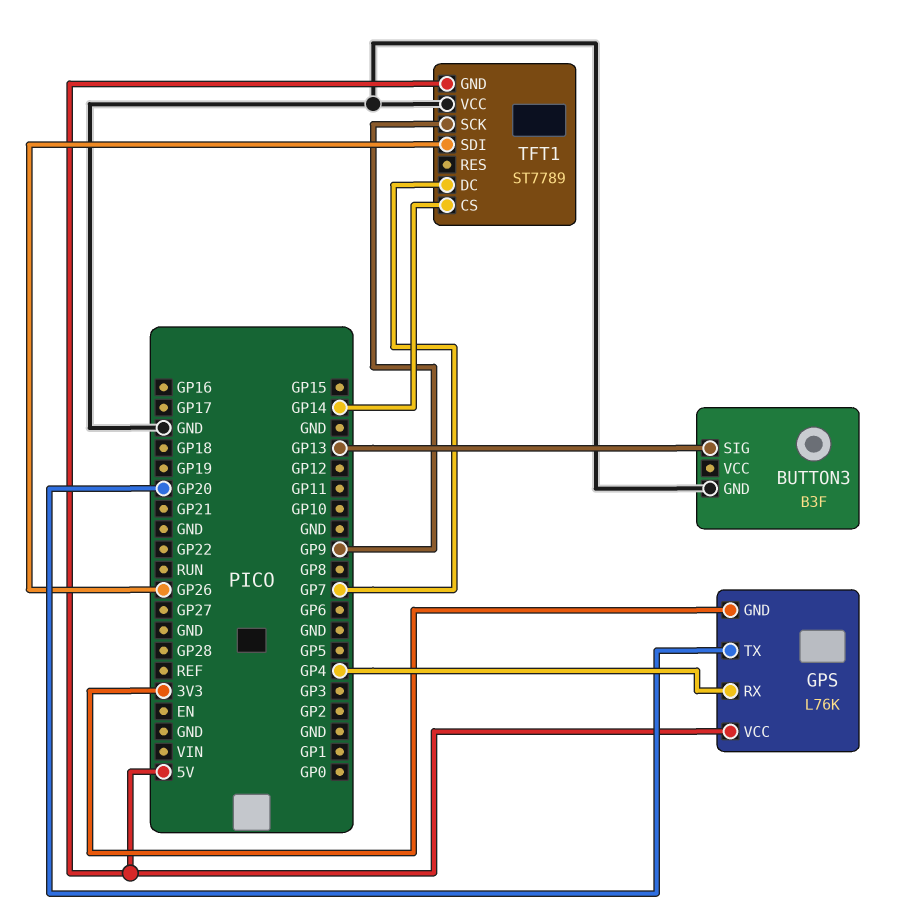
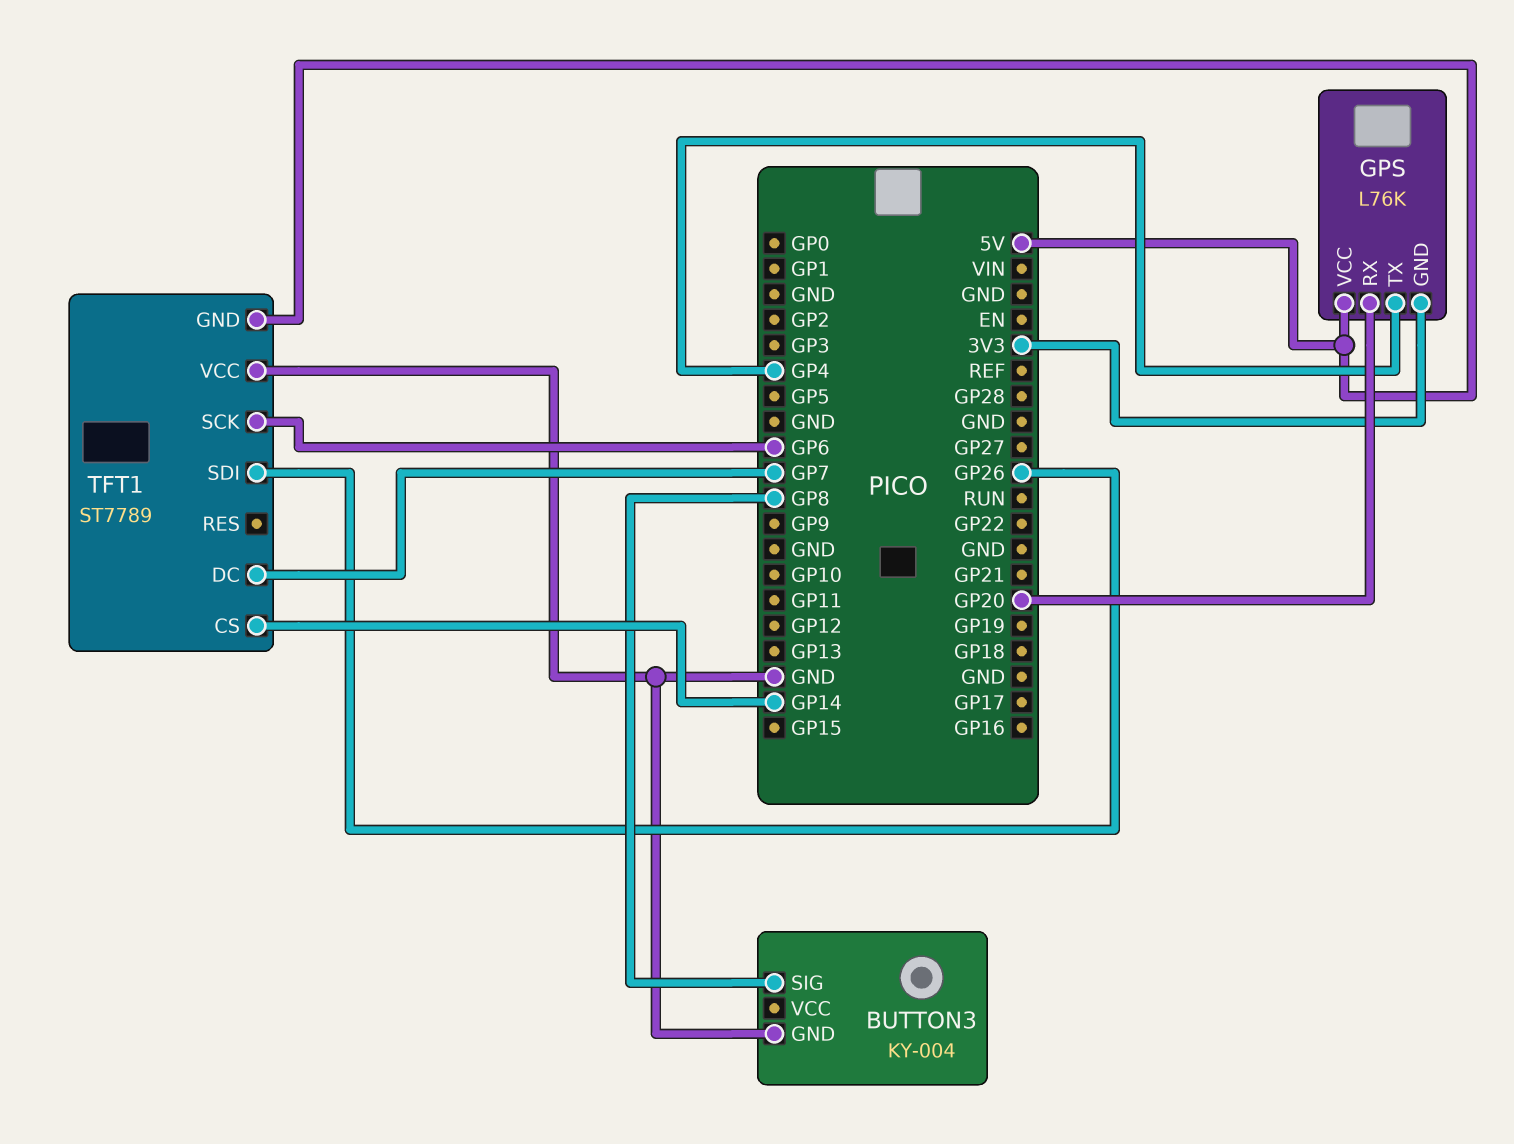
BUTTON3: B3F -> KY-004
BUTTON3 pin SIG: GP13 -> GP8
GPS pin RX: GP4 -> GP20
GPS pin TX: GP20 -> GP4
TFT1 pin SCK: GP9 -> GP6

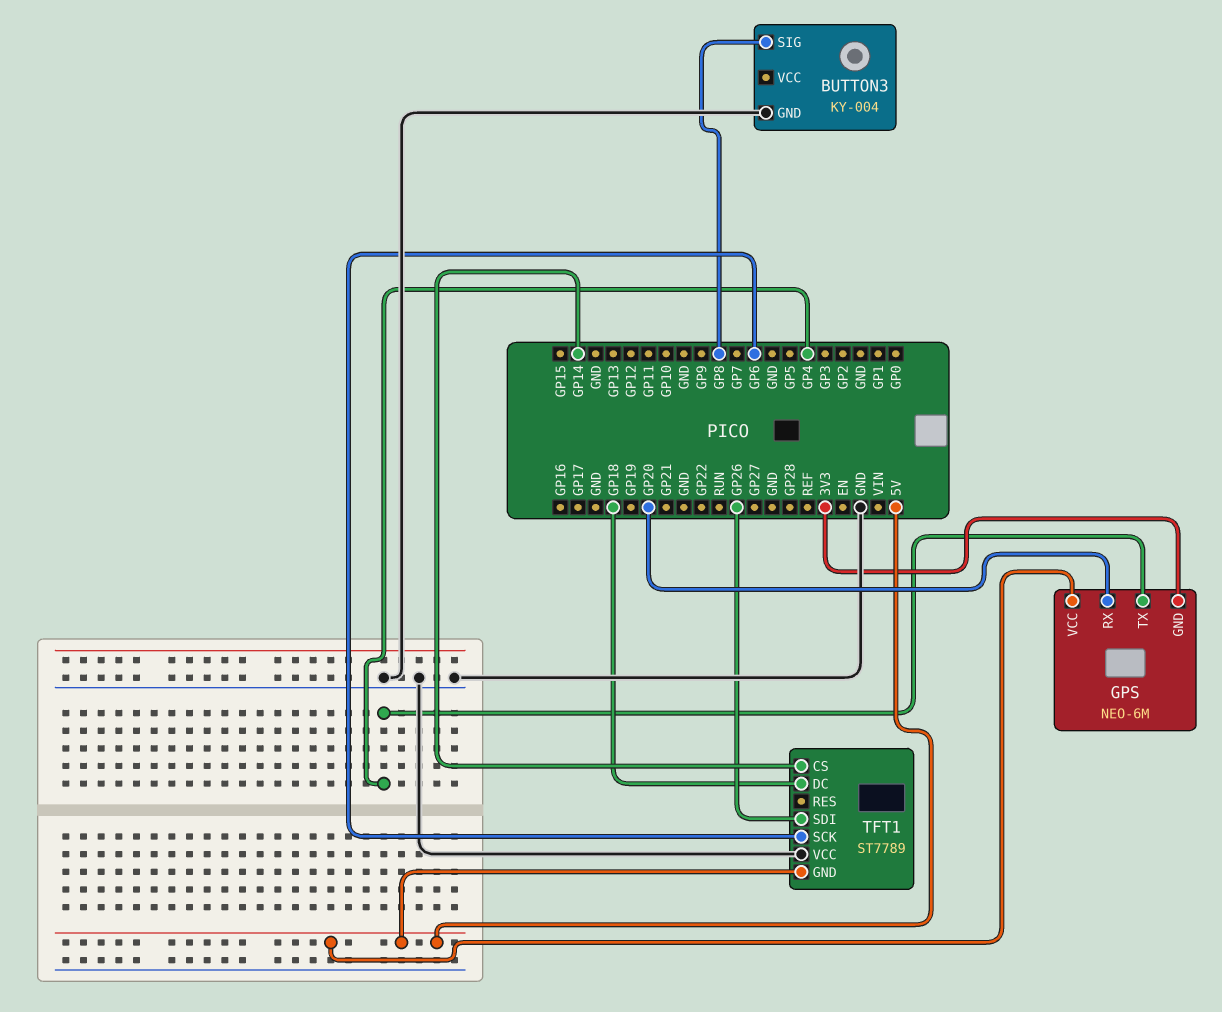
GPS: L76K -> NEO-6M
TFT1 pin DC: GP7 -> GP18

